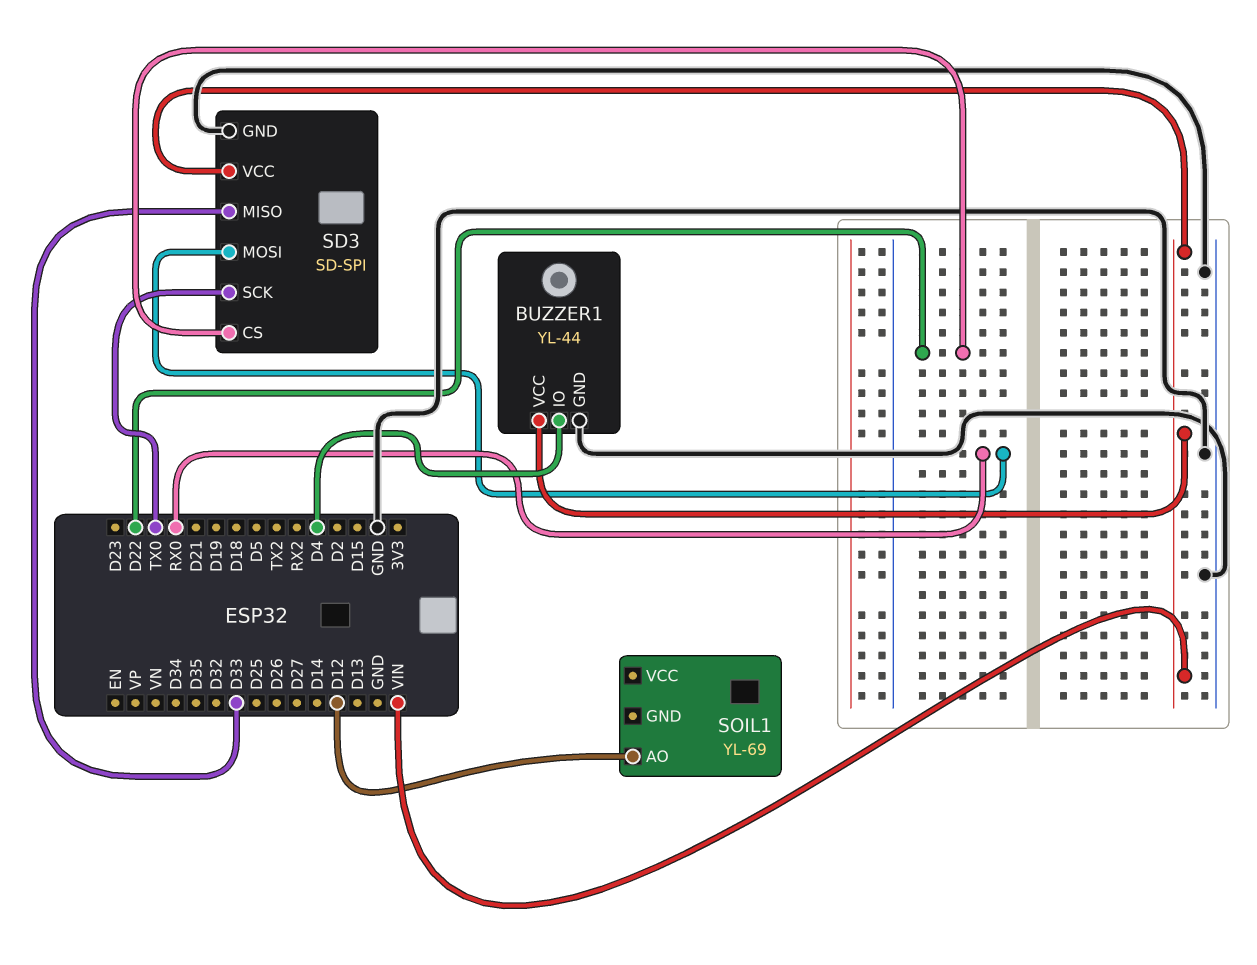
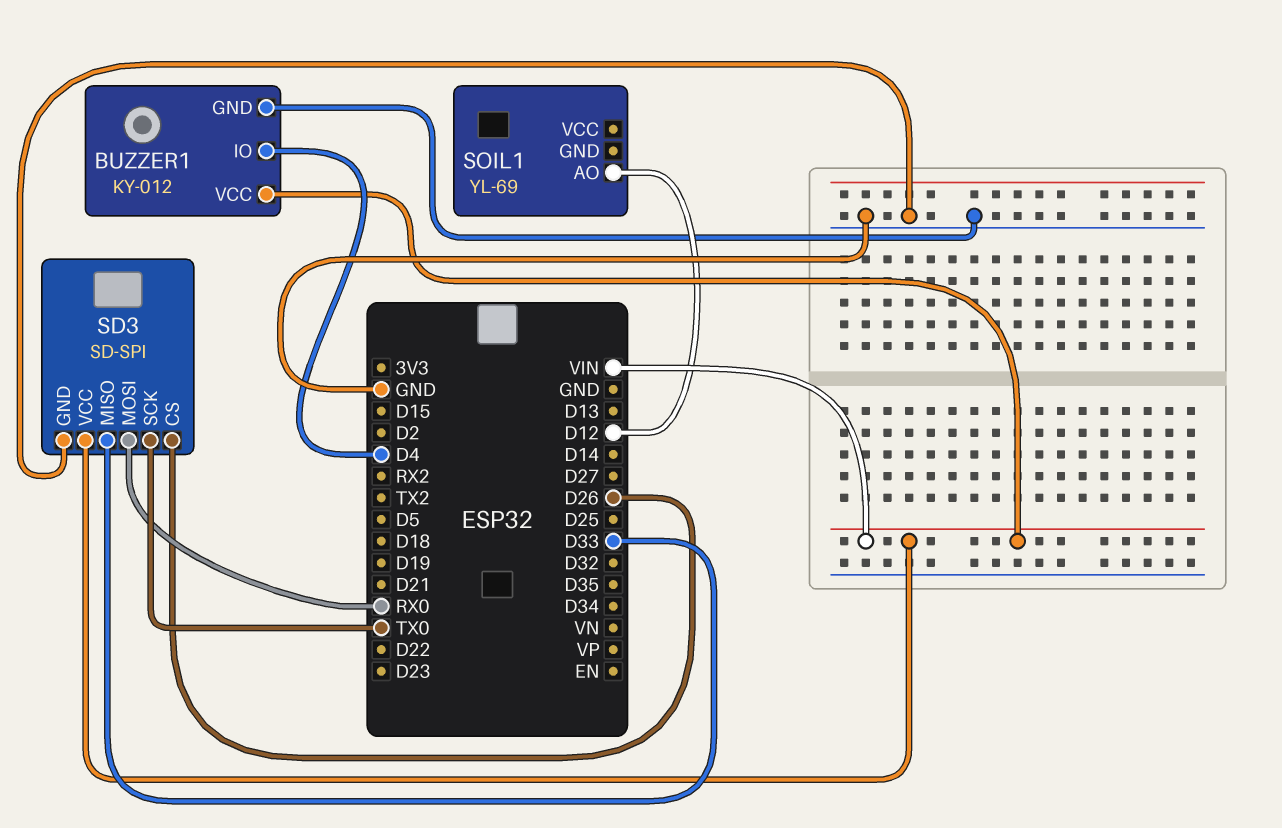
BUZZER1: YL-44 -> KY-012
SD3 pin CS: D22 -> D26

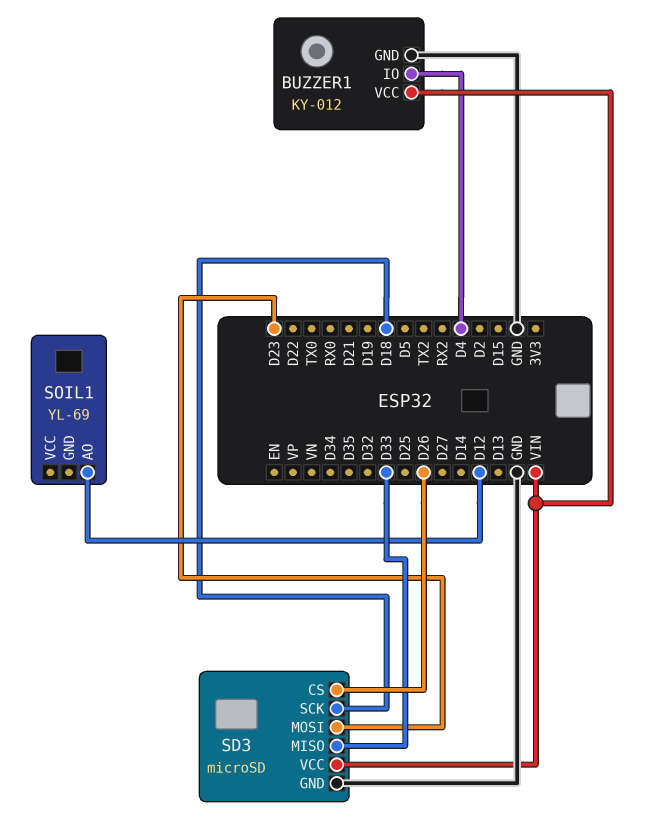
SD3: SD-SPI -> microSD
SD3 pin MOSI: RX0 -> D23
SD3 pin SCK: TX0 -> D18

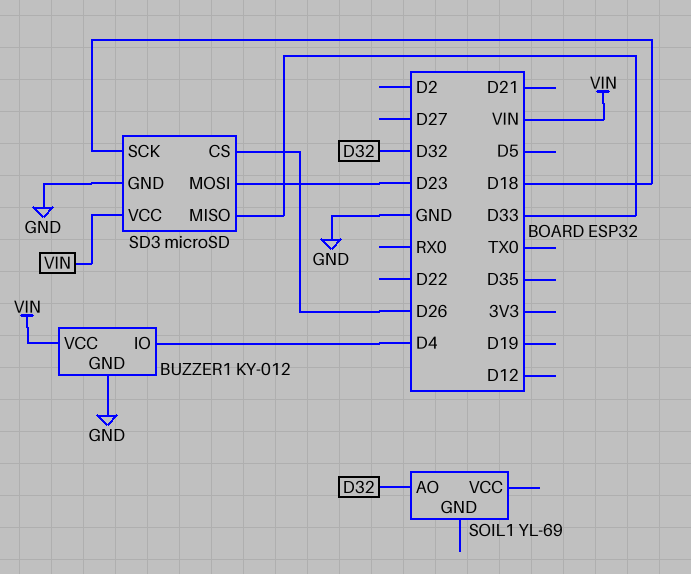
SOIL1 pin AO: D12 -> D32

